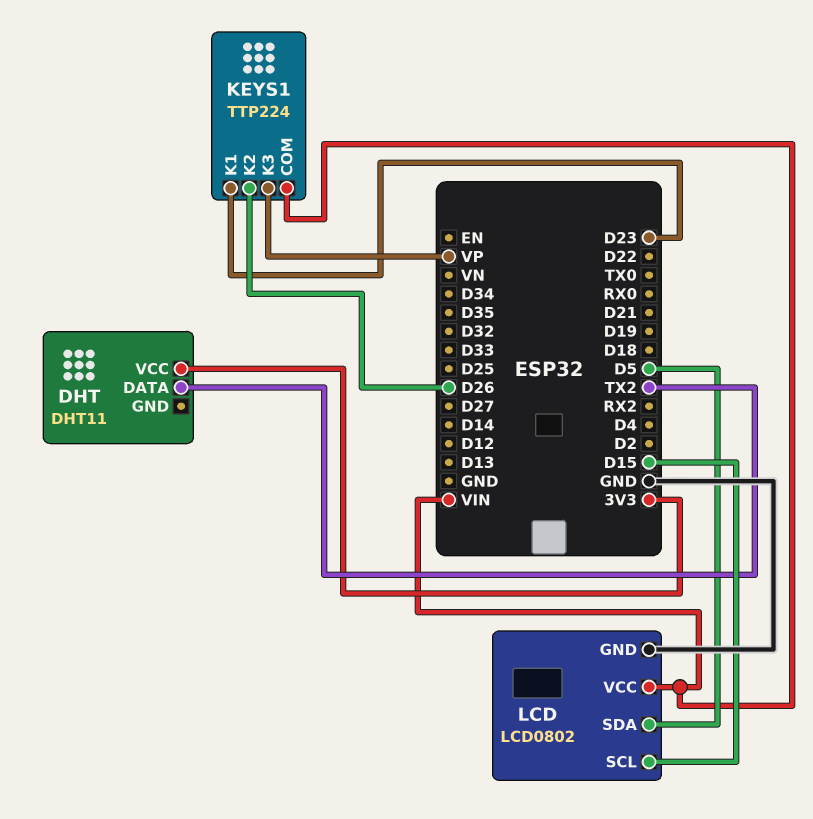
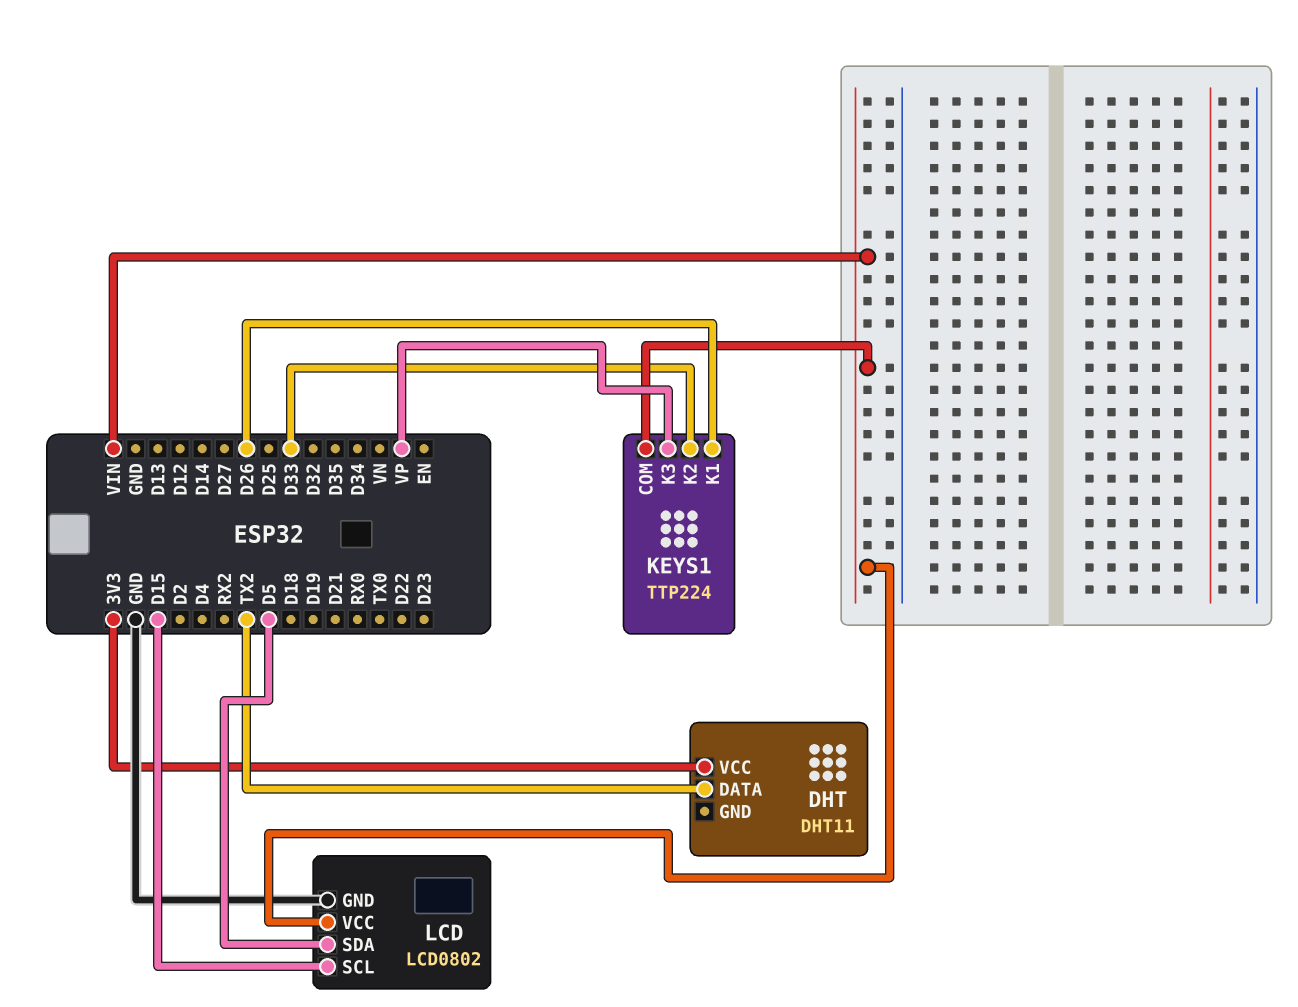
KEYS1 pin K1: D23 -> D26
KEYS1 pin K2: D26 -> D33

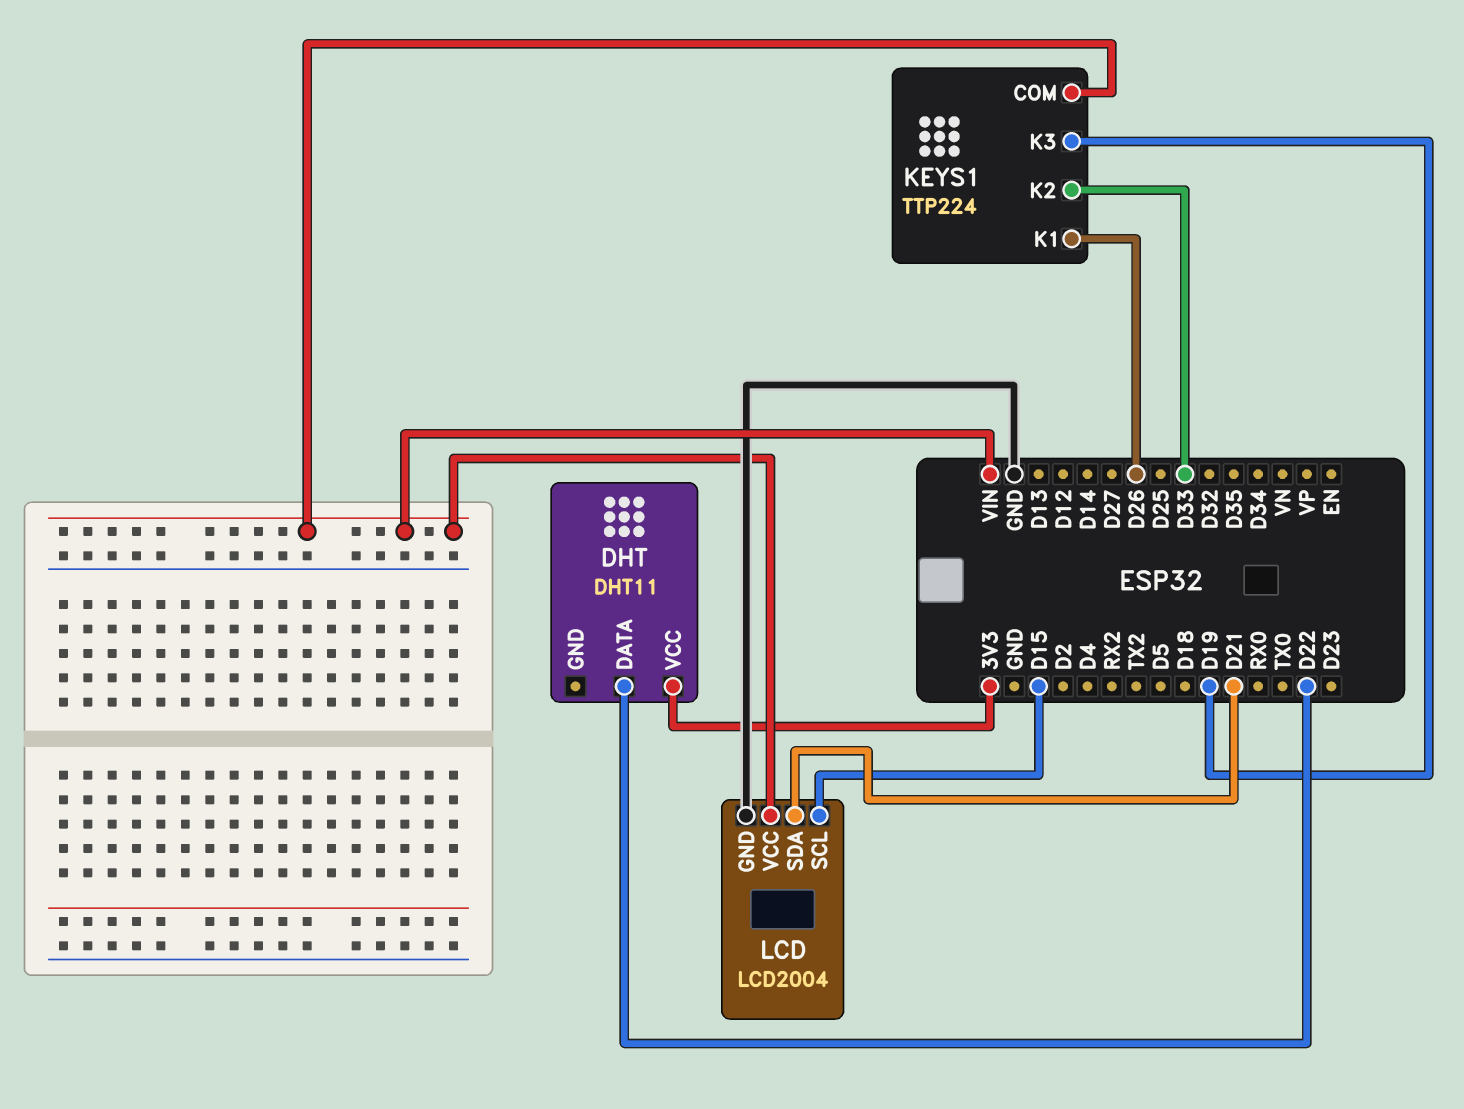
DHT pin DATA: TX2 -> D22
KEYS1 pin K3: VP -> D19
LCD: LCD0802 -> LCD2004
LCD pin SDA: D5 -> D21

